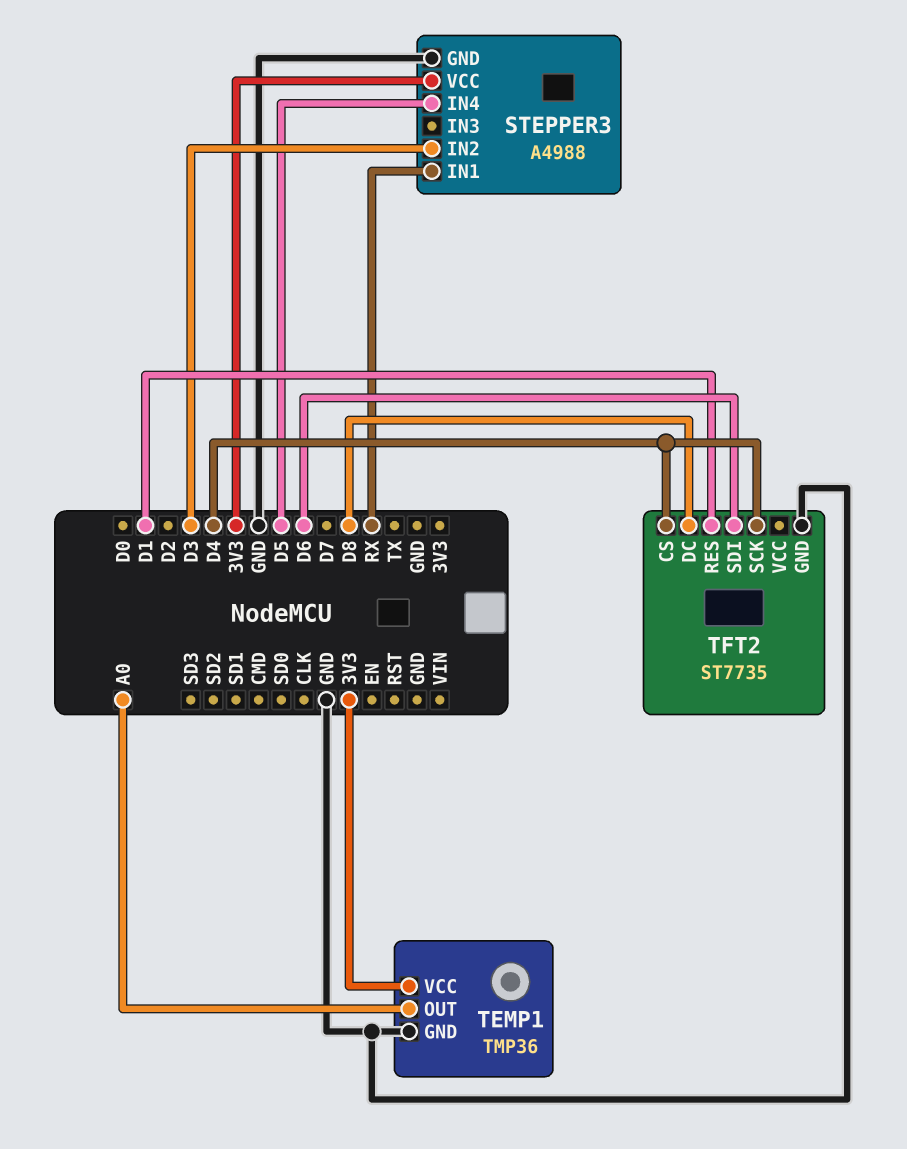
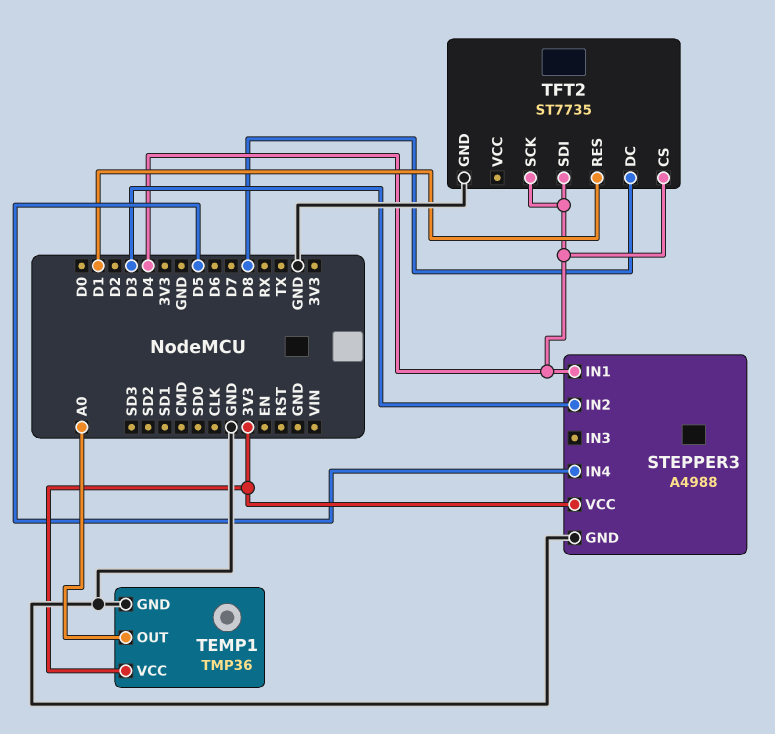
STEPPER3 pin IN1: RX -> D4
TFT2 pin SDI: D6 -> D4

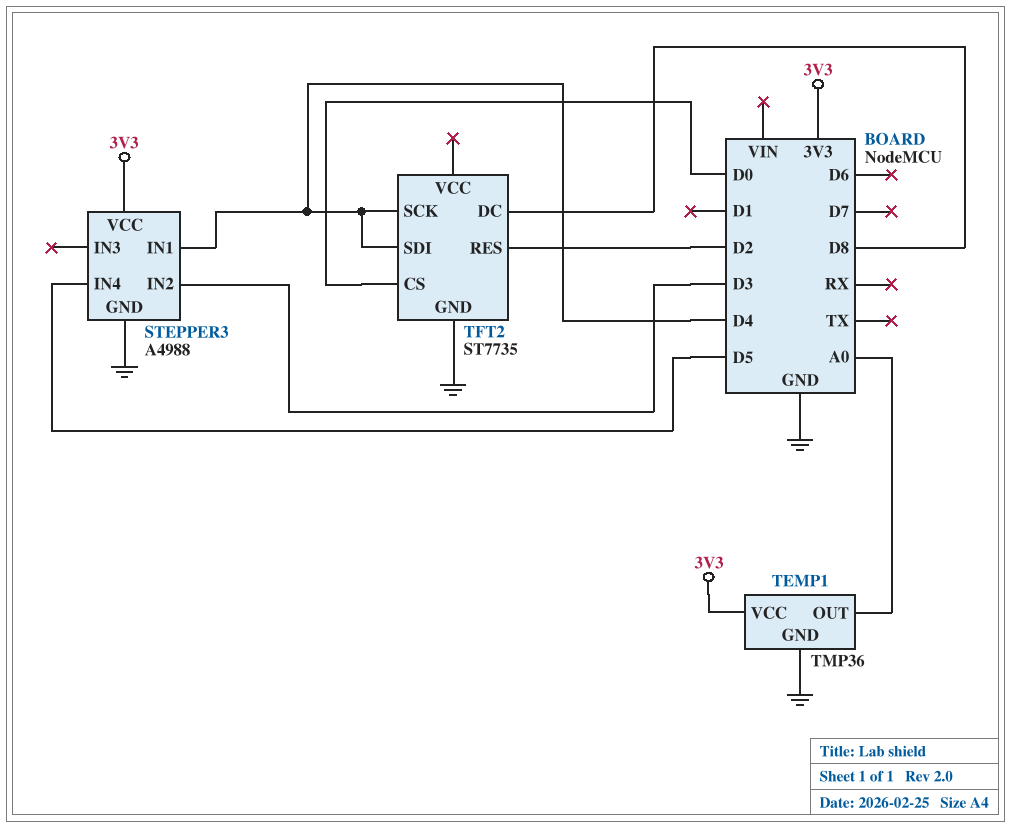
TFT2 pin CS: D4 -> D0
TFT2 pin RES: D1 -> D2

